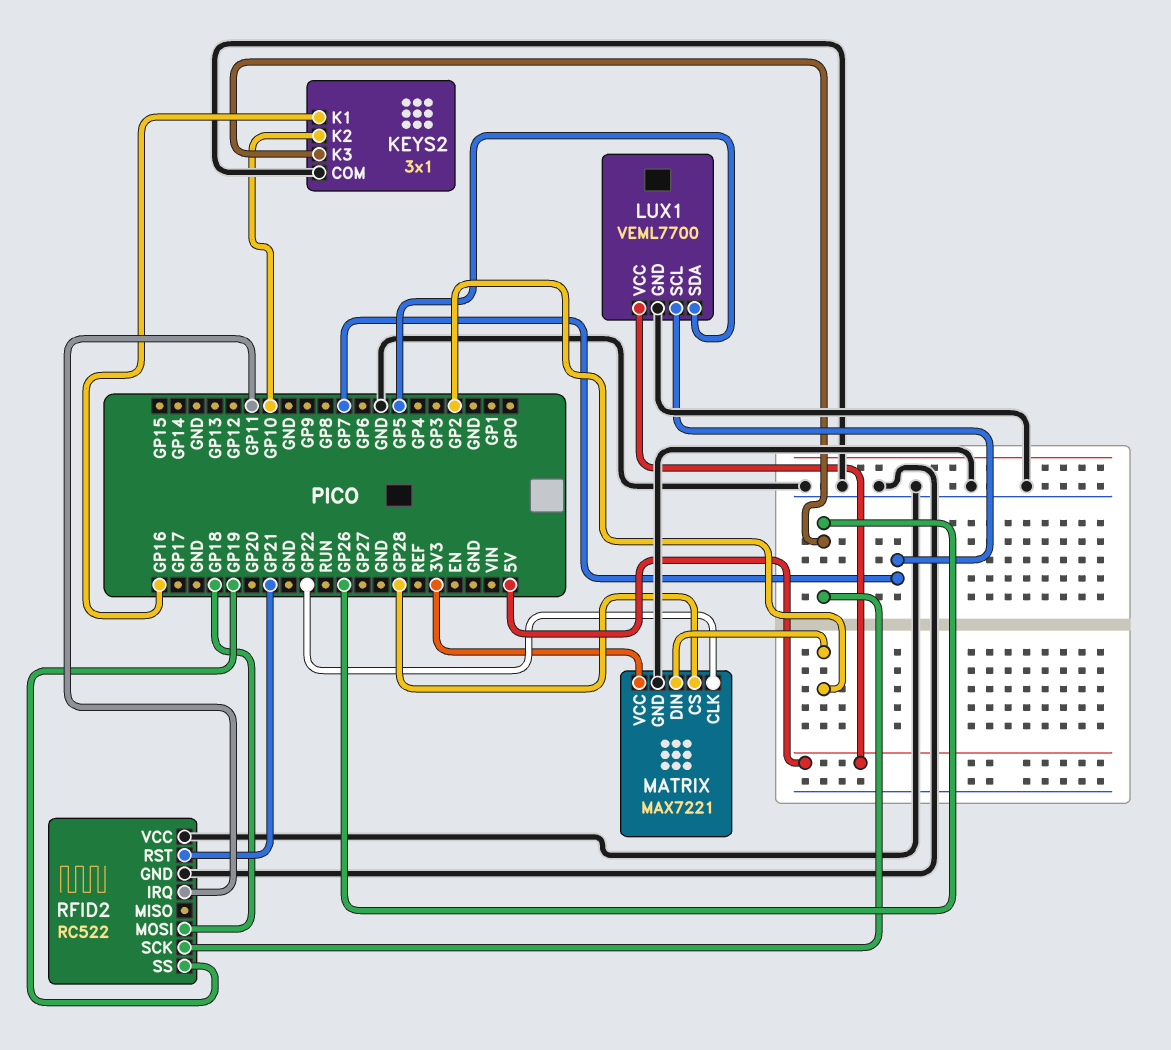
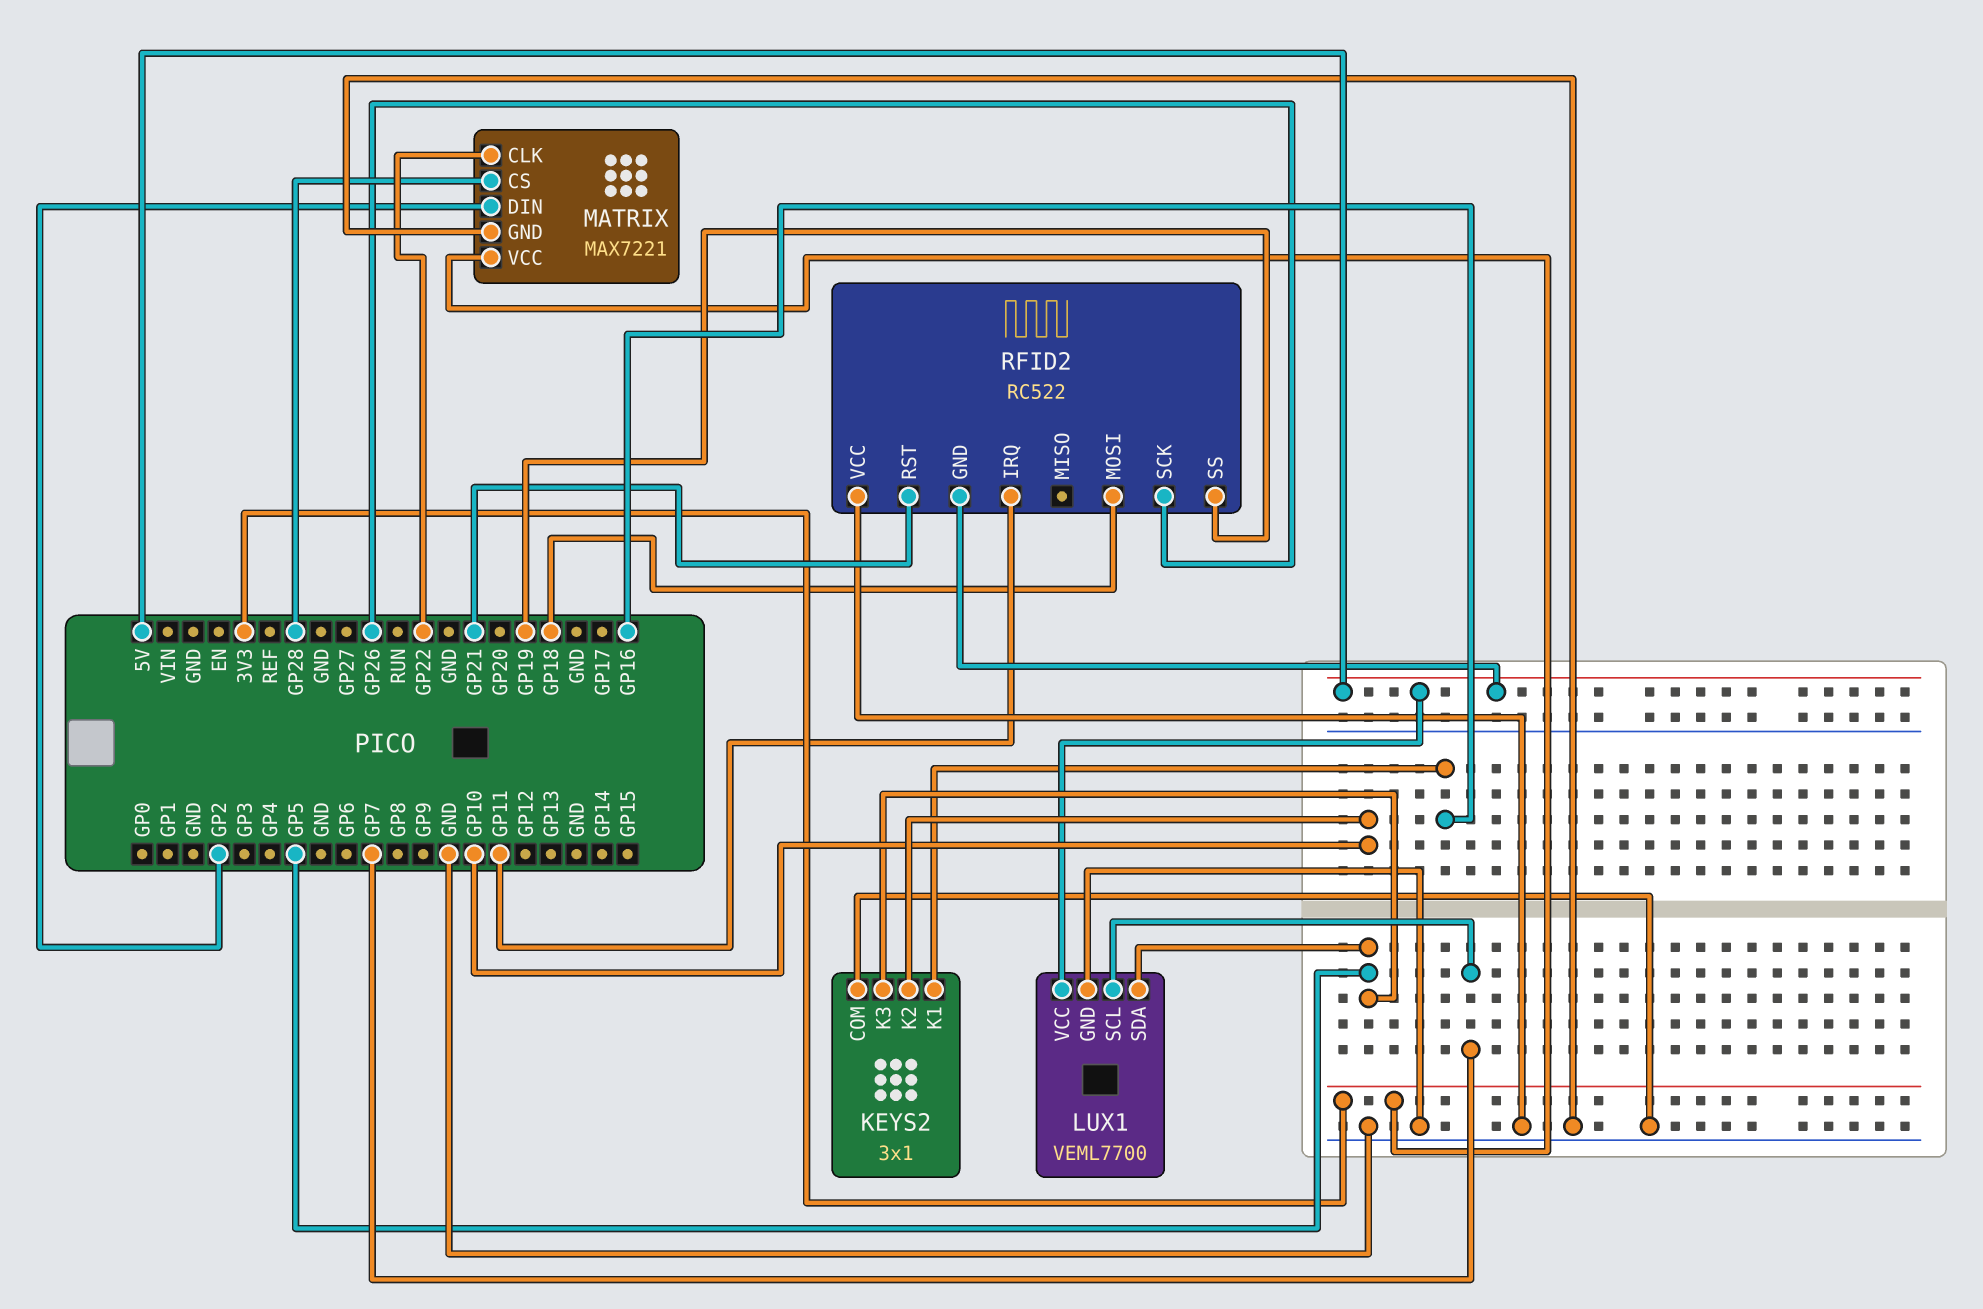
KEYS2 pin K3: GP26 -> GP5
RFID2 pin GND: GND -> 5V

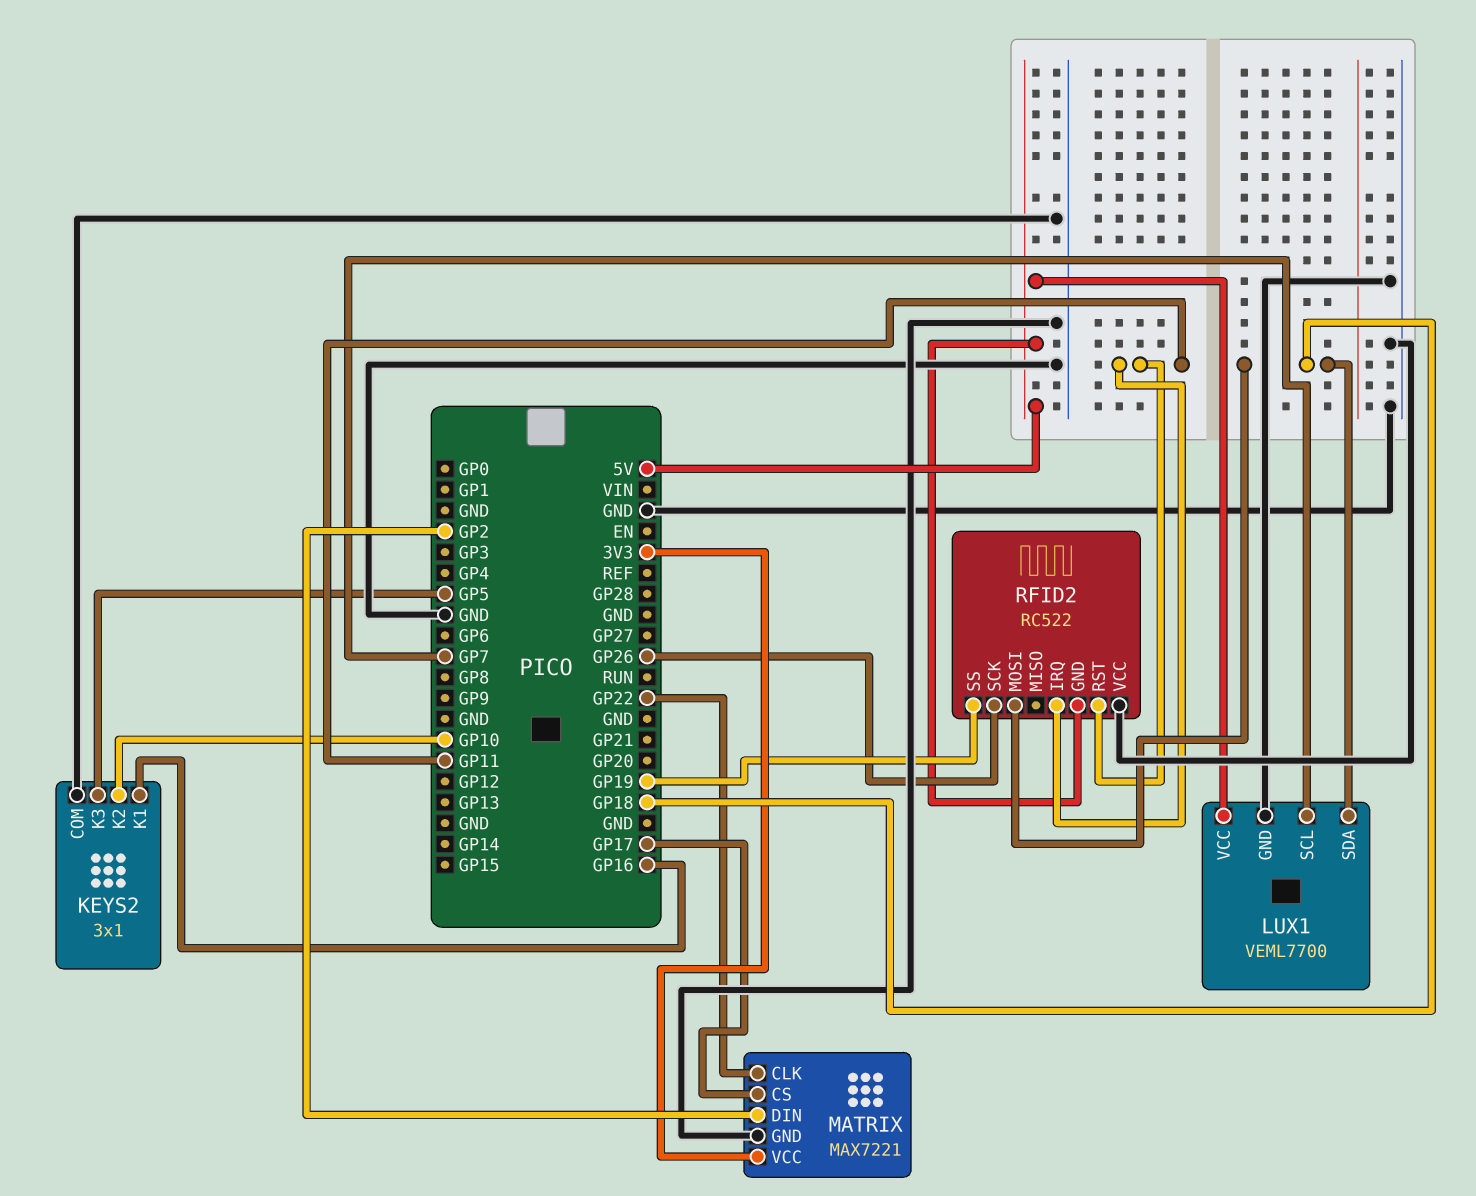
LUX1 pin SDA: GP5 -> GP18
MATRIX pin CS: GP28 -> GP17
RFID2 pin RST: GP21 -> GP11

